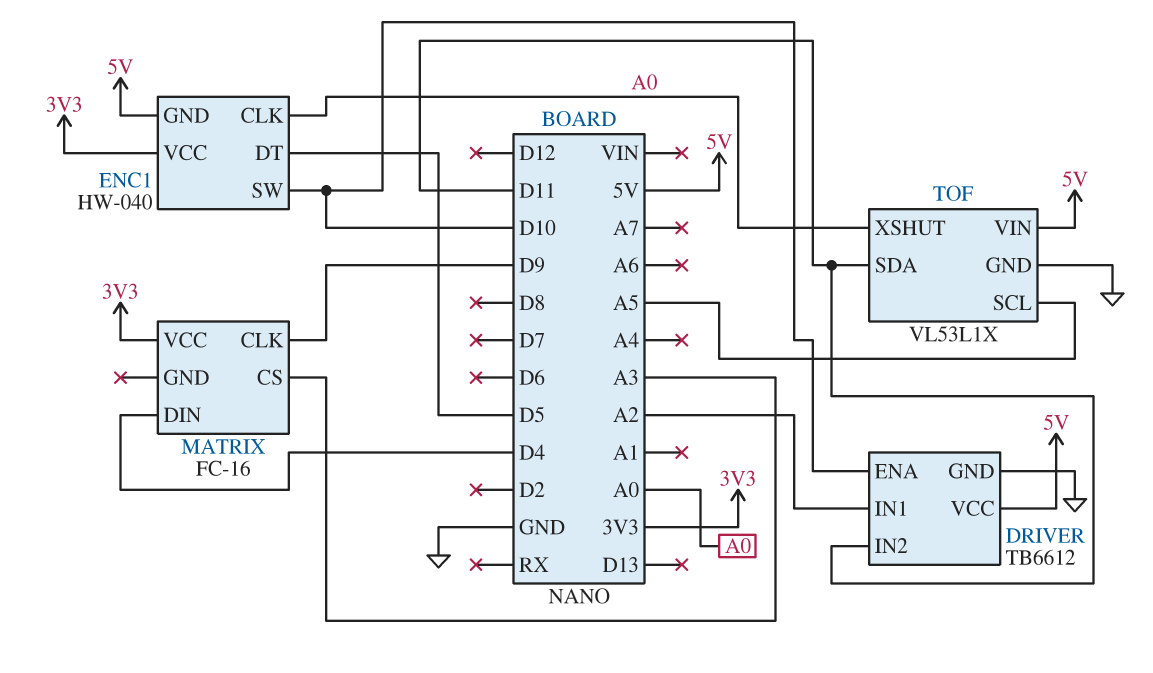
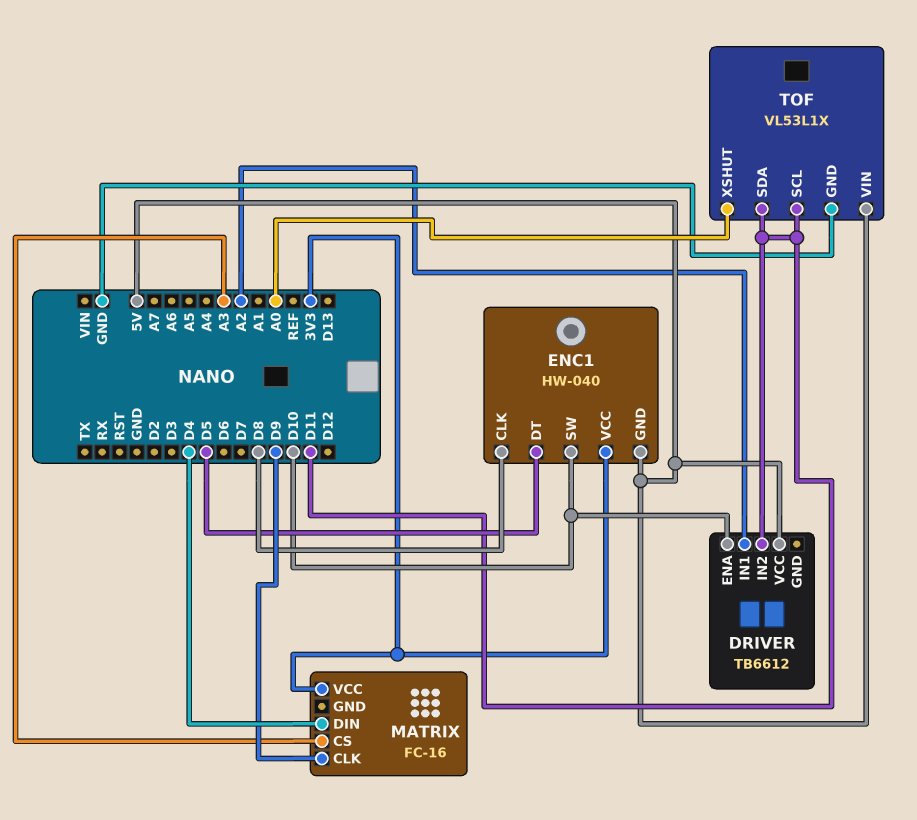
DRIVER pin GND: GND -> none
ENC1 pin CLK: A0 -> D8
TOF pin SCL: A5 -> D11

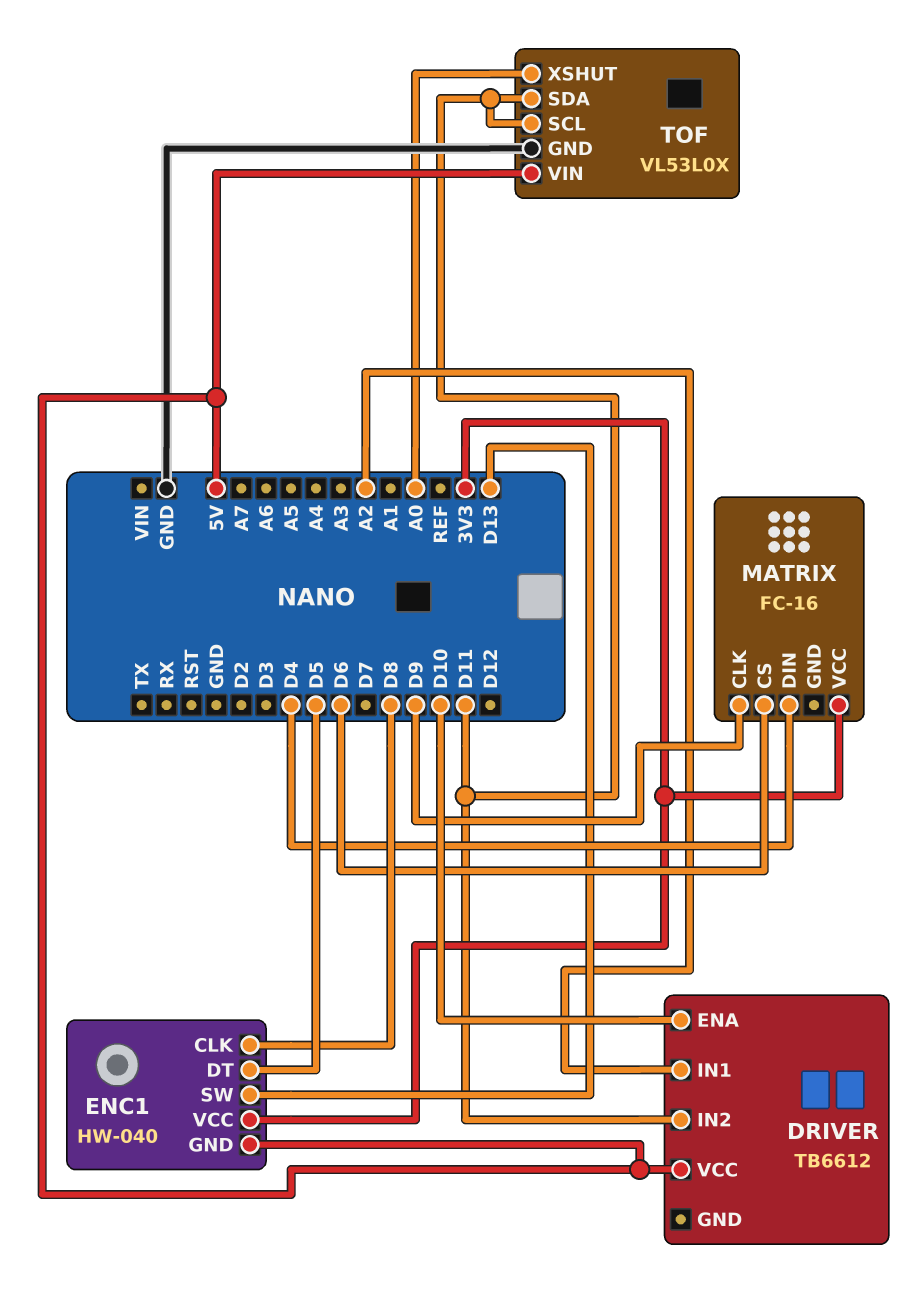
ENC1 pin SW: D10 -> D13
MATRIX pin CS: A3 -> D6
TOF: VL53L1X -> VL53L0X

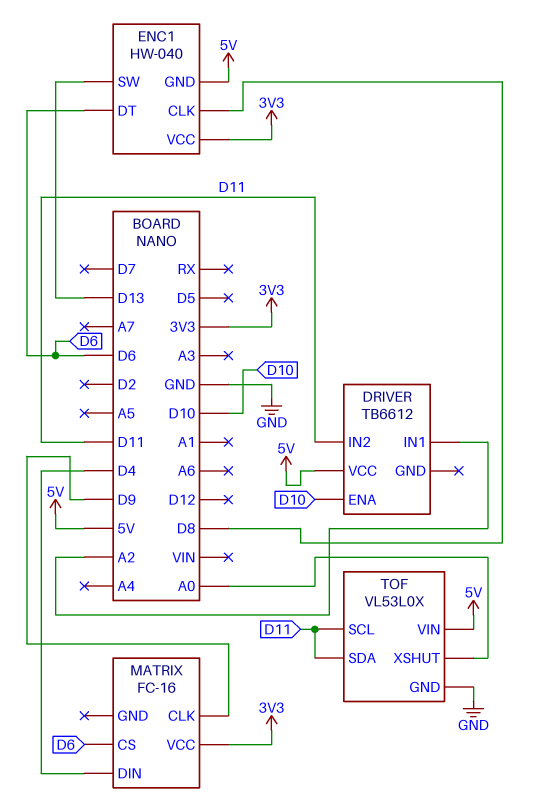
ENC1 pin DT: D5 -> D6

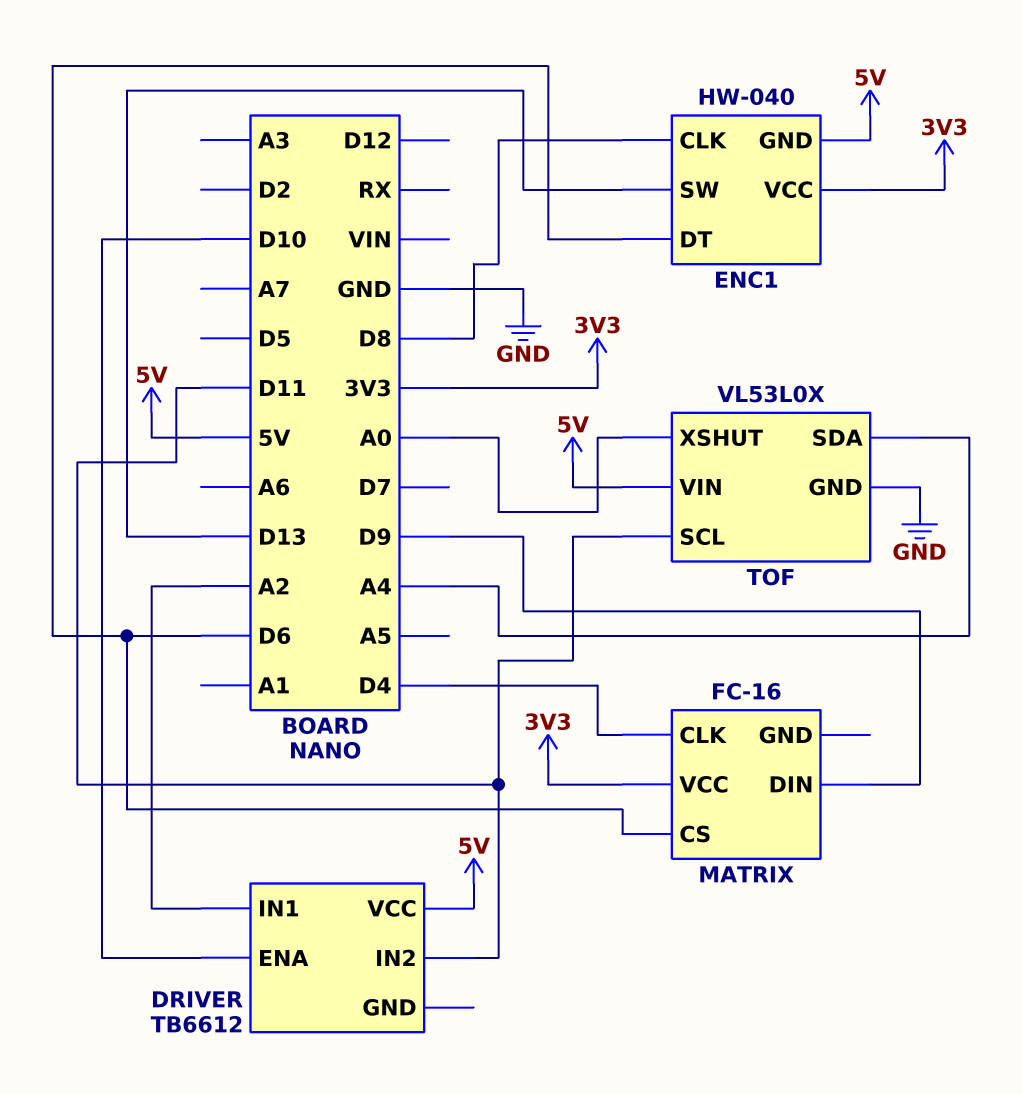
MATRIX pin CLK: D9 -> D4
MATRIX pin DIN: D4 -> D9
TOF pin SDA: D11 -> A4

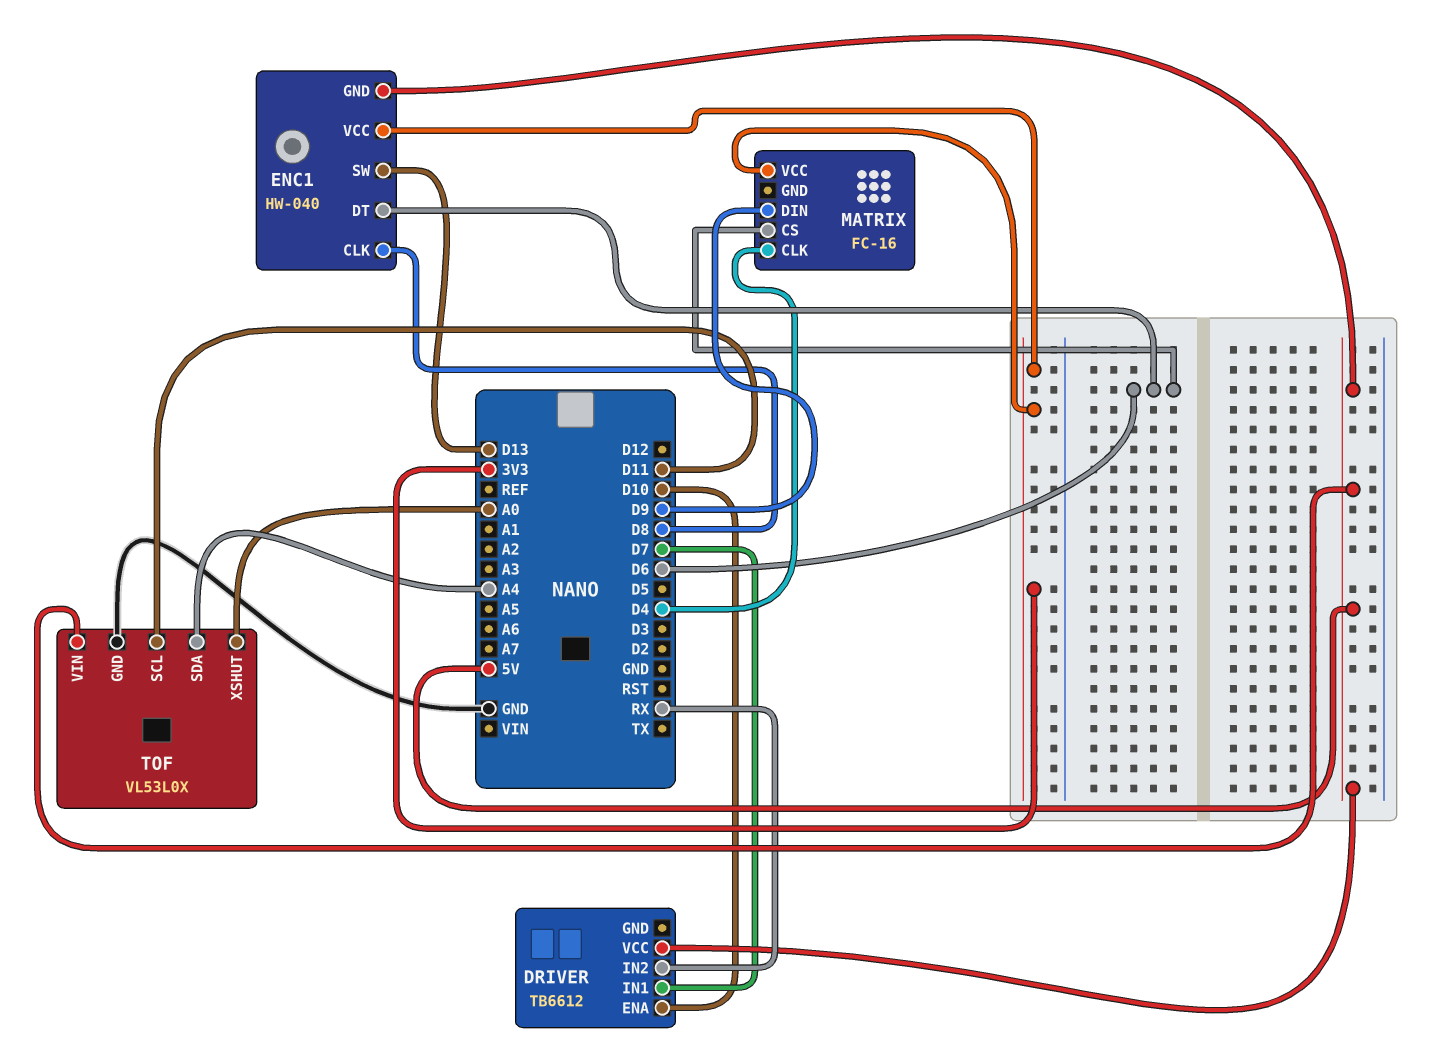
DRIVER pin IN1: A2 -> D7
DRIVER pin IN2: D11 -> RX

